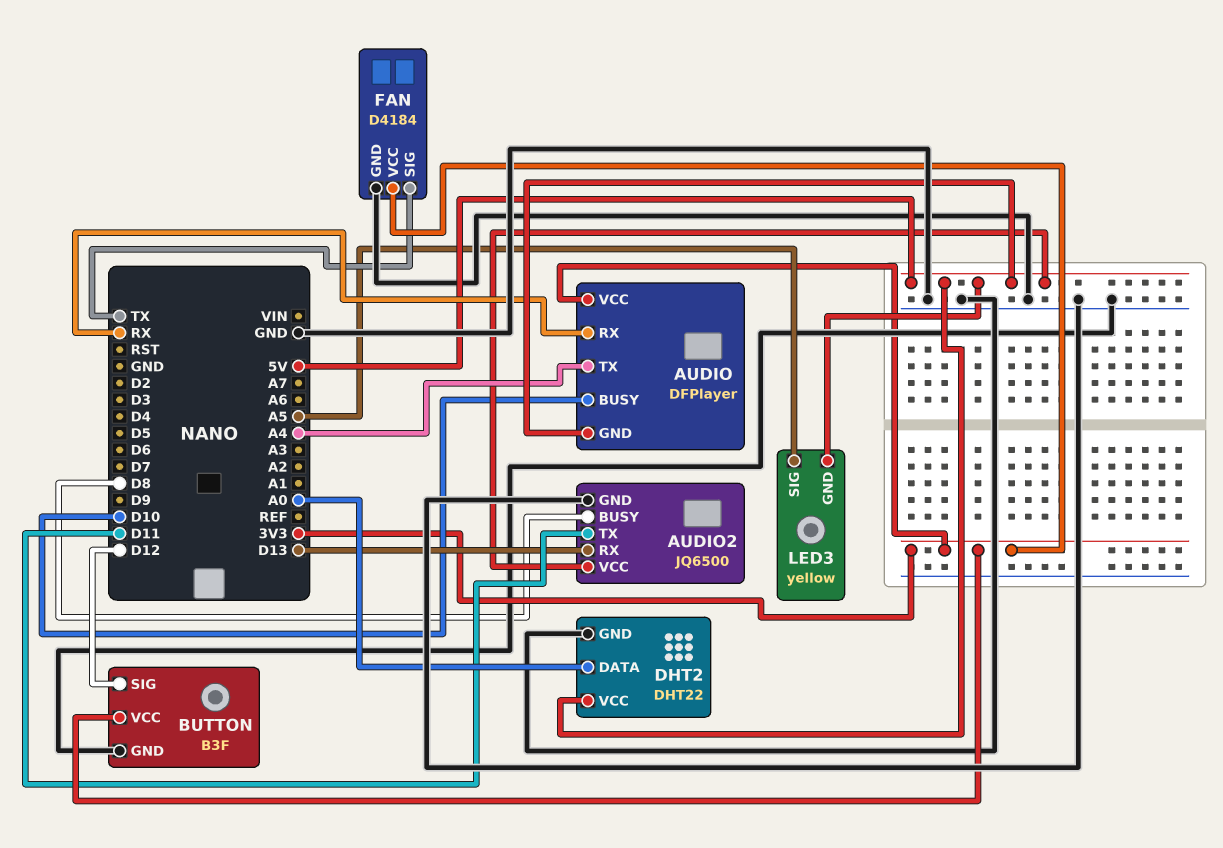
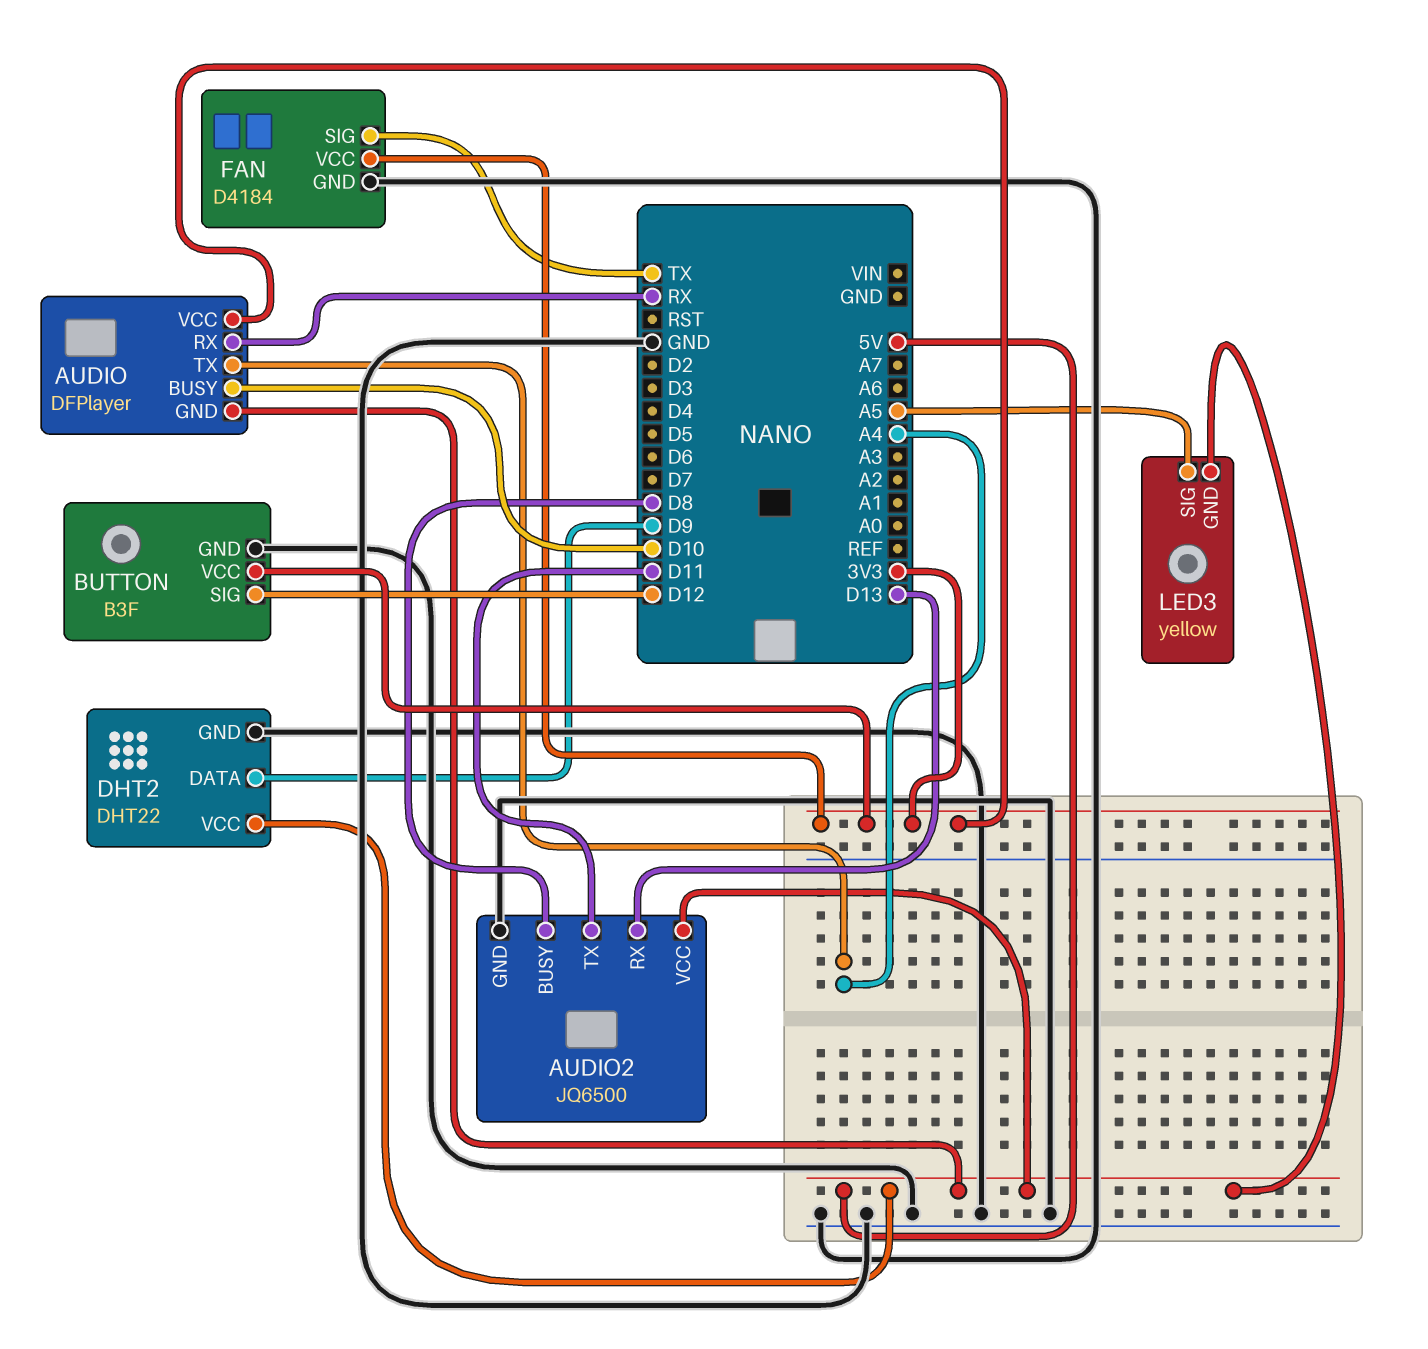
DHT2 pin DATA: A0 -> D9

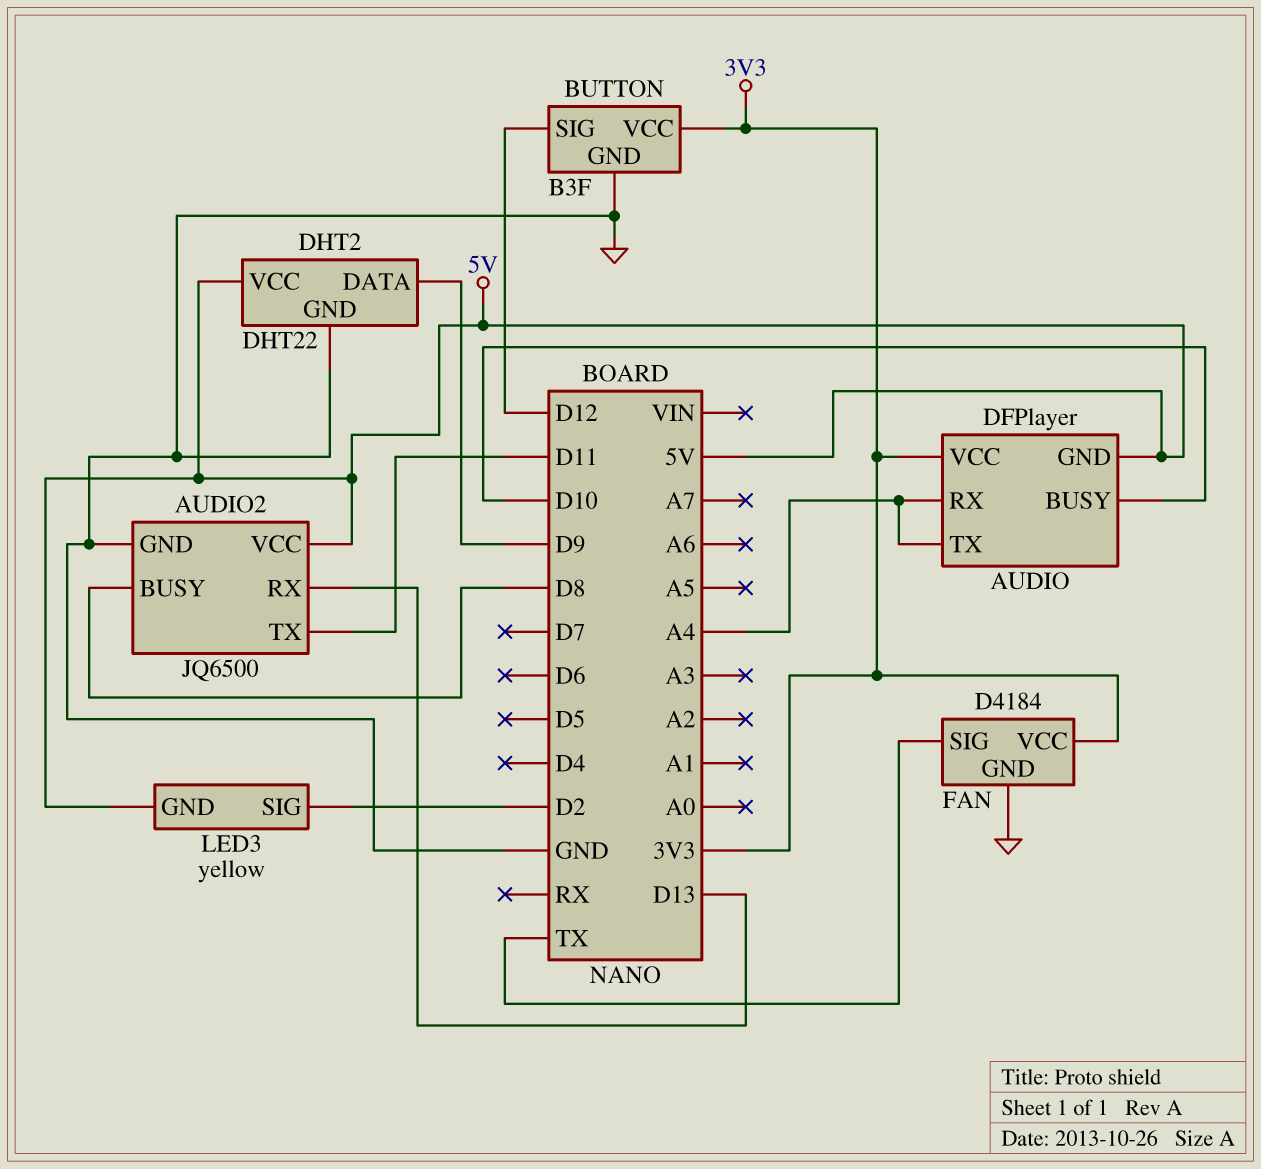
AUDIO pin RX: RX -> A4
LED3 pin SIG: A5 -> D2

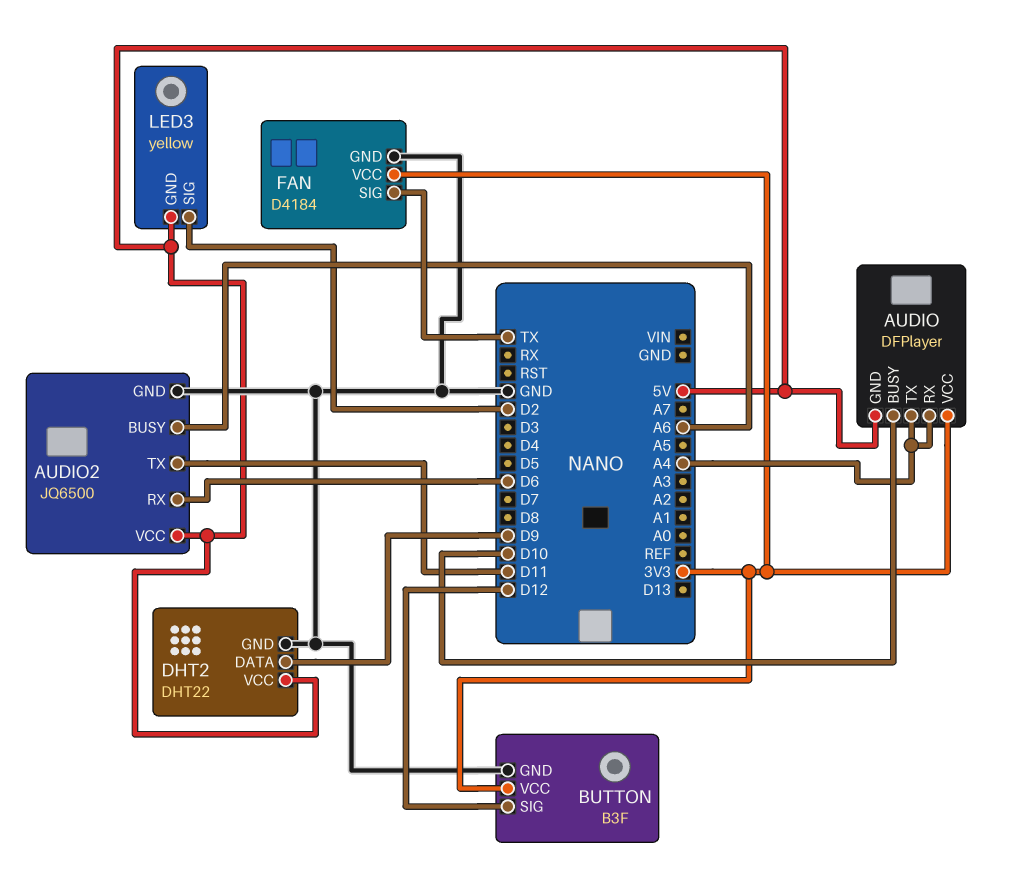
AUDIO2 pin BUSY: D8 -> A6
AUDIO2 pin RX: D13 -> D6

